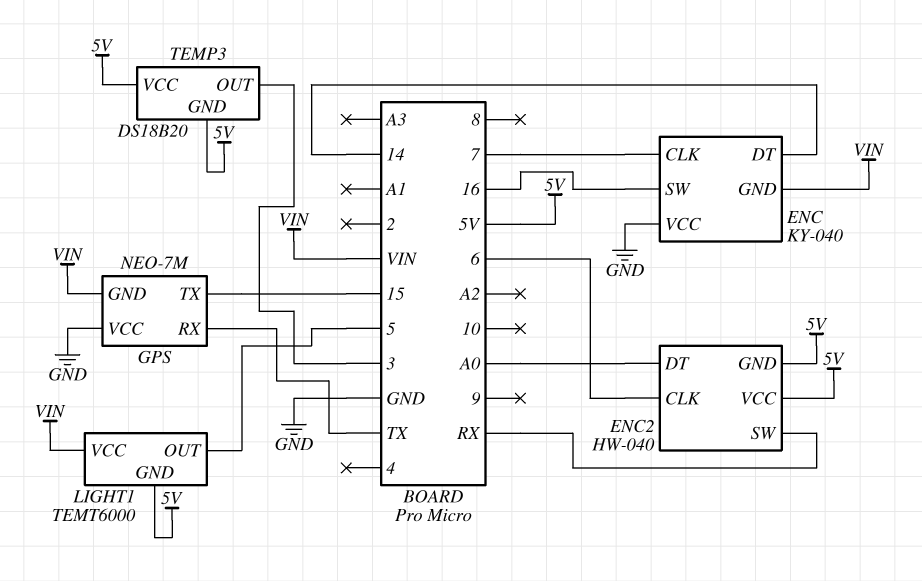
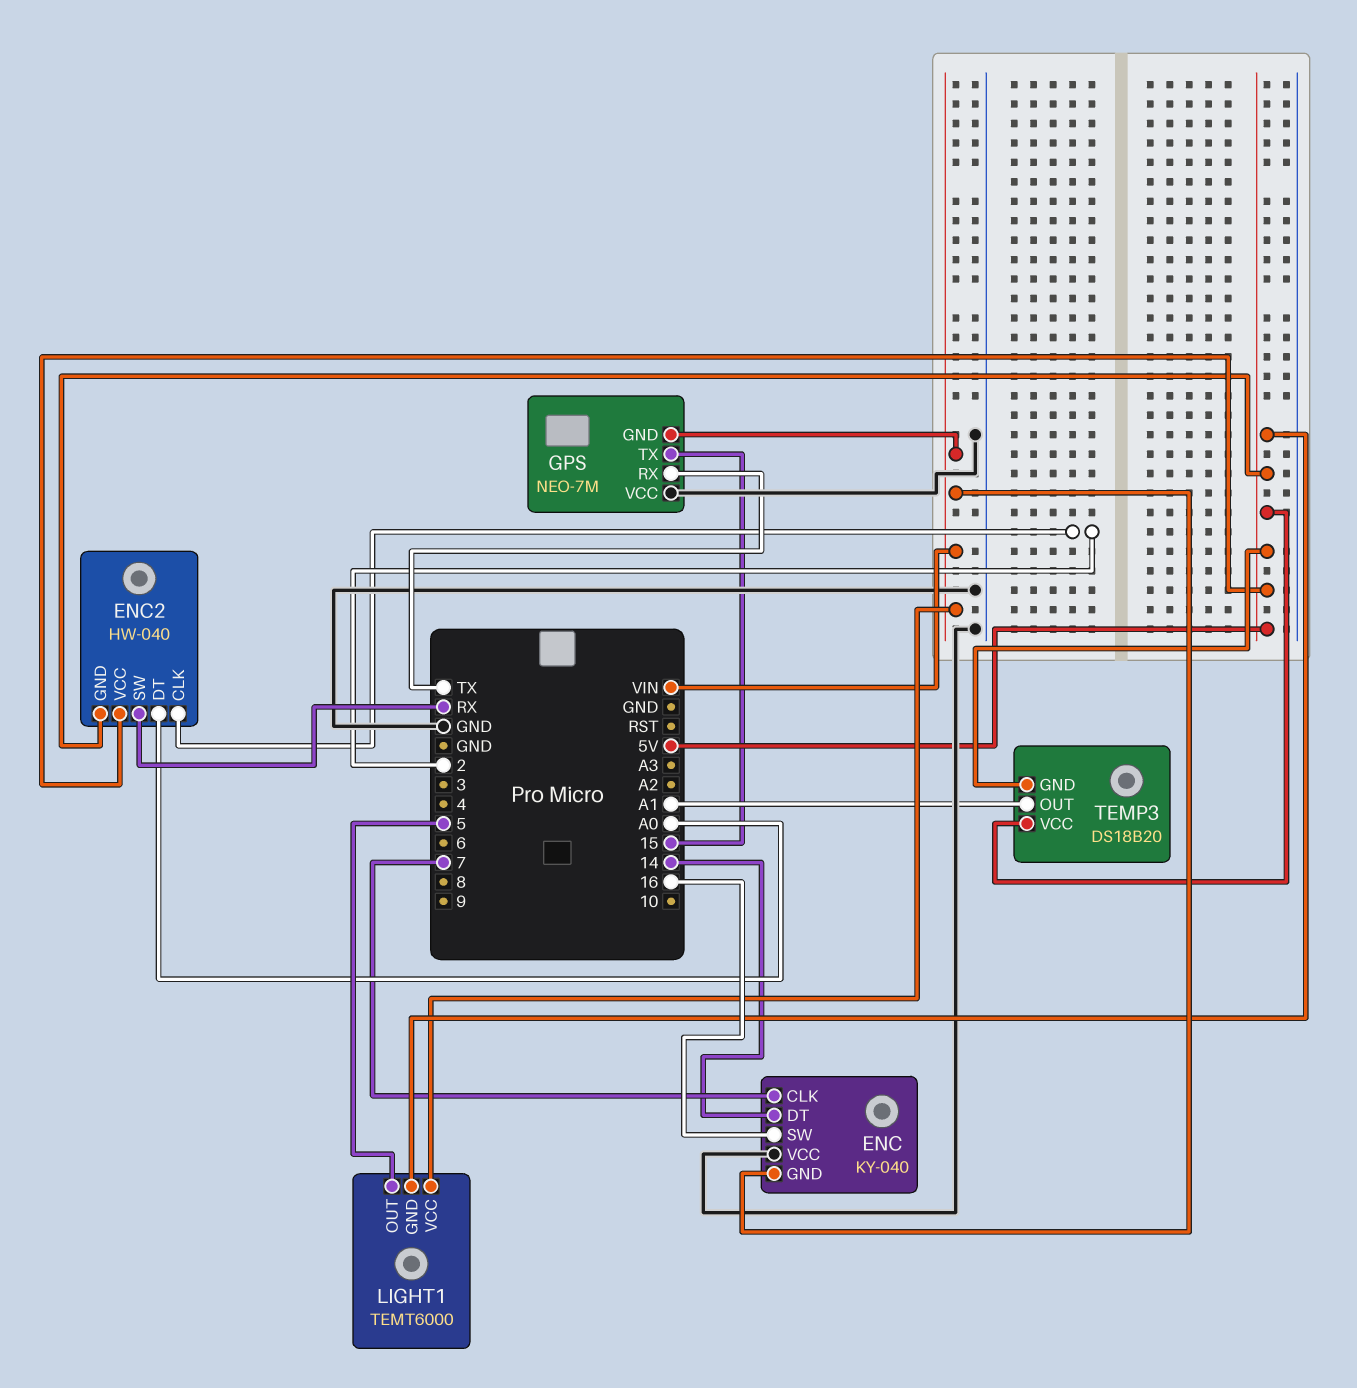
ENC2 pin CLK: 6 -> 2
TEMP3 pin OUT: 3 -> A1

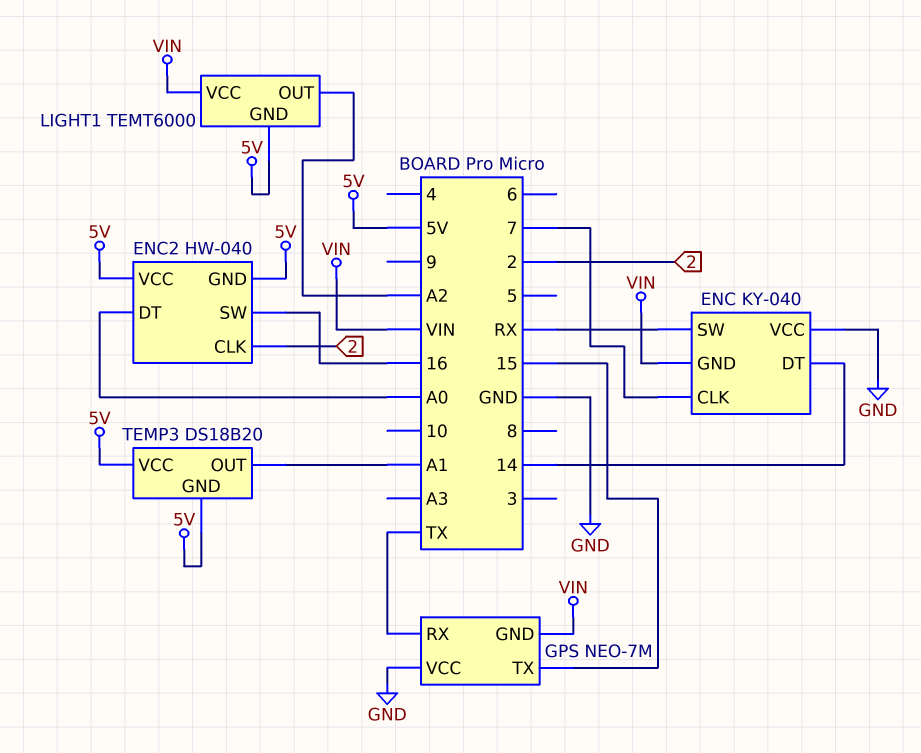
ENC pin SW: 16 -> RX
ENC2 pin SW: RX -> 16
LIGHT1 pin OUT: 5 -> A2

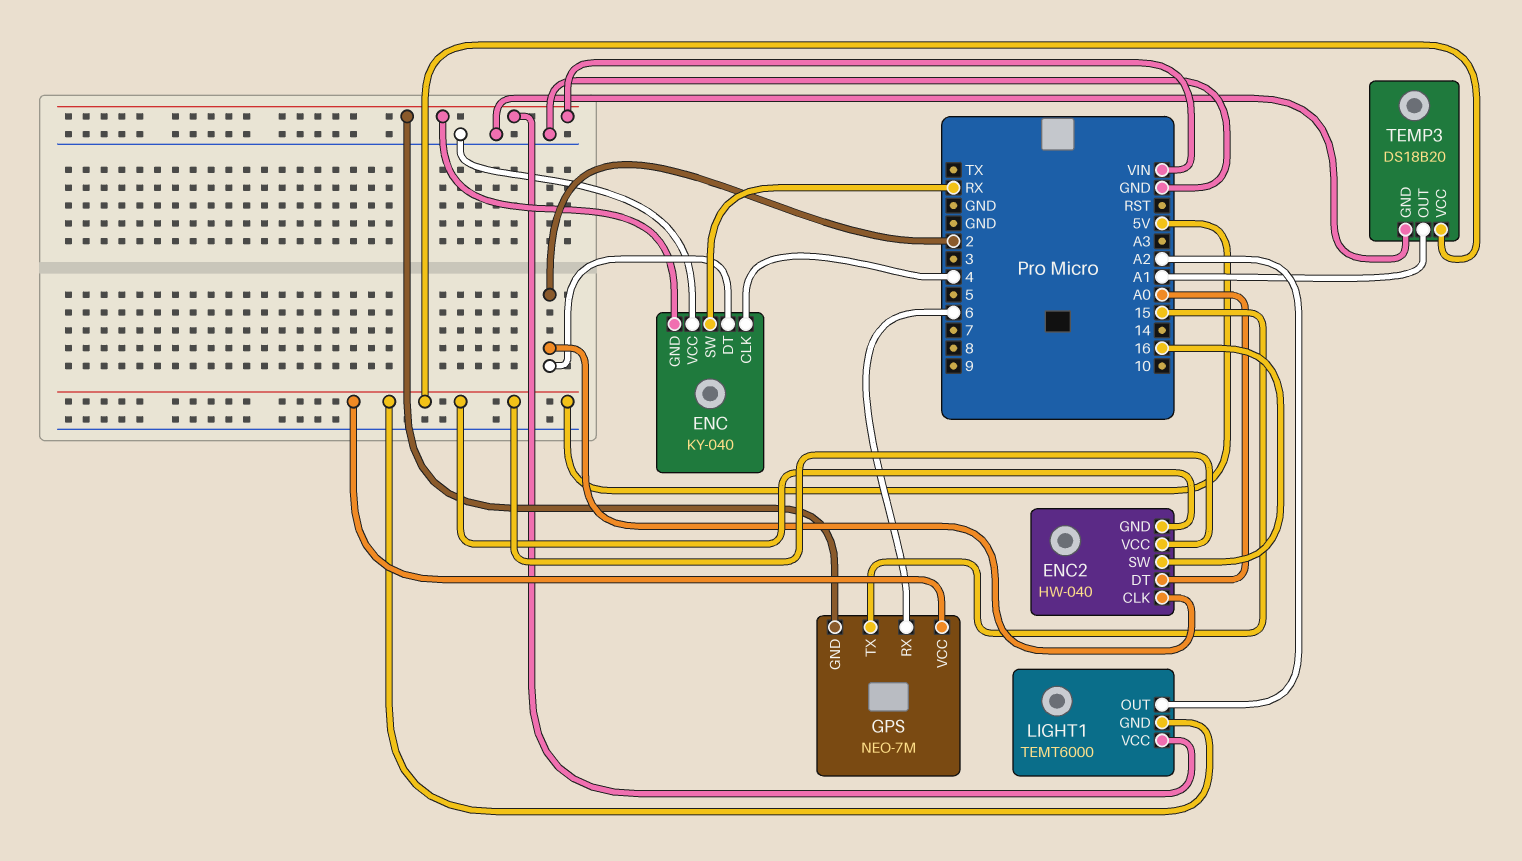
ENC pin CLK: 7 -> 4
ENC pin DT: 14 -> 2
GPS pin RX: TX -> 6
GPS pin VCC: GND -> 5V
TEMP3 pin GND: 5V -> GND

